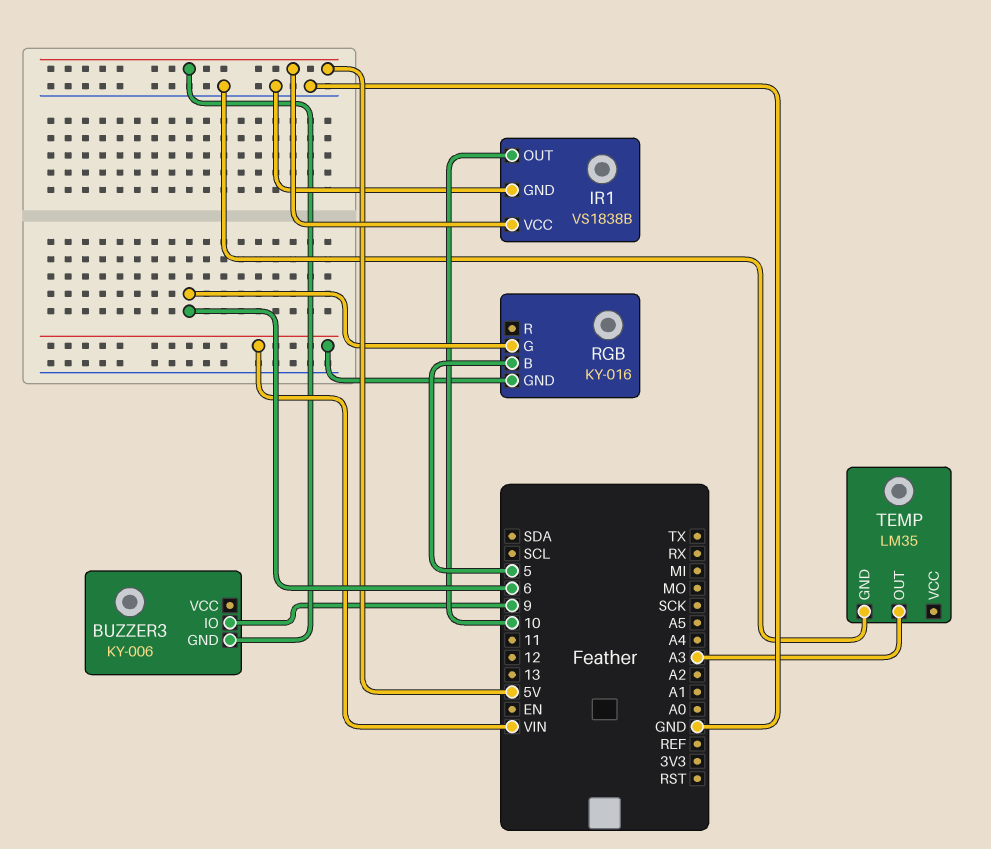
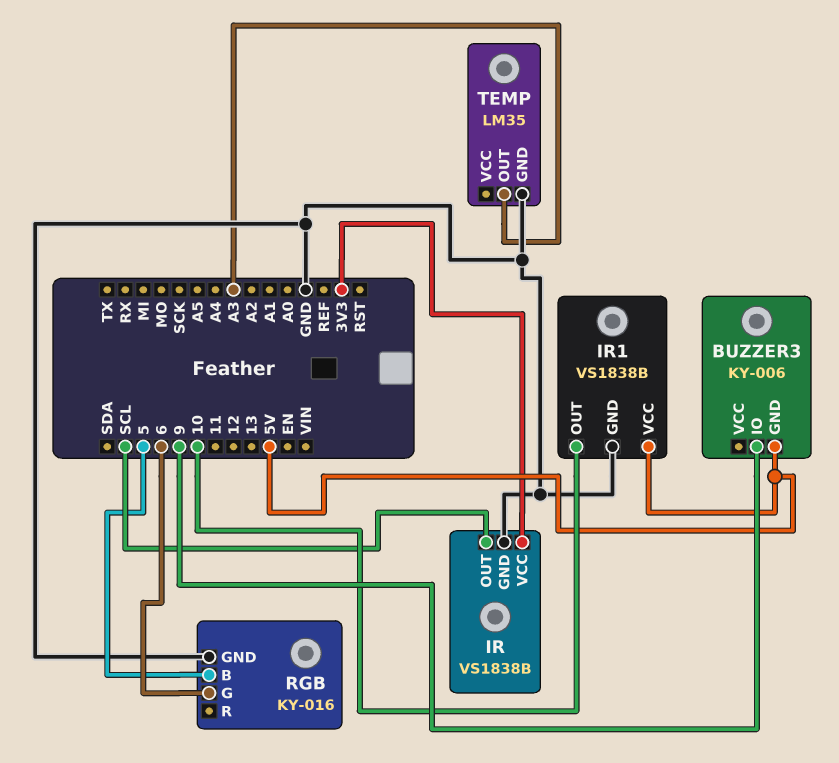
IR: none -> VS1838B
IR pin GND: none -> GND
IR pin OUT: none -> SCL
IR pin VCC: none -> 3V3
RGB pin GND: VIN -> GND

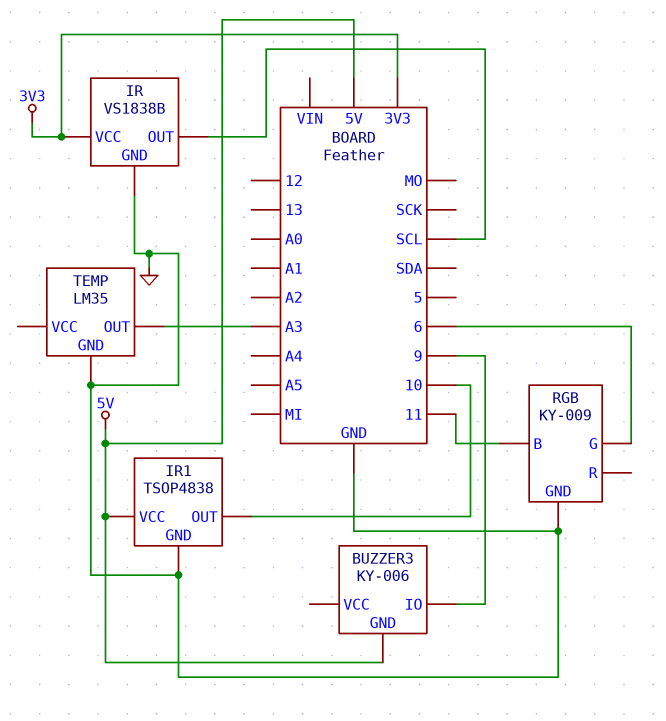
IR1: VS1838B -> TSOP4838
RGB: KY-016 -> KY-009
RGB pin B: 5 -> 11

